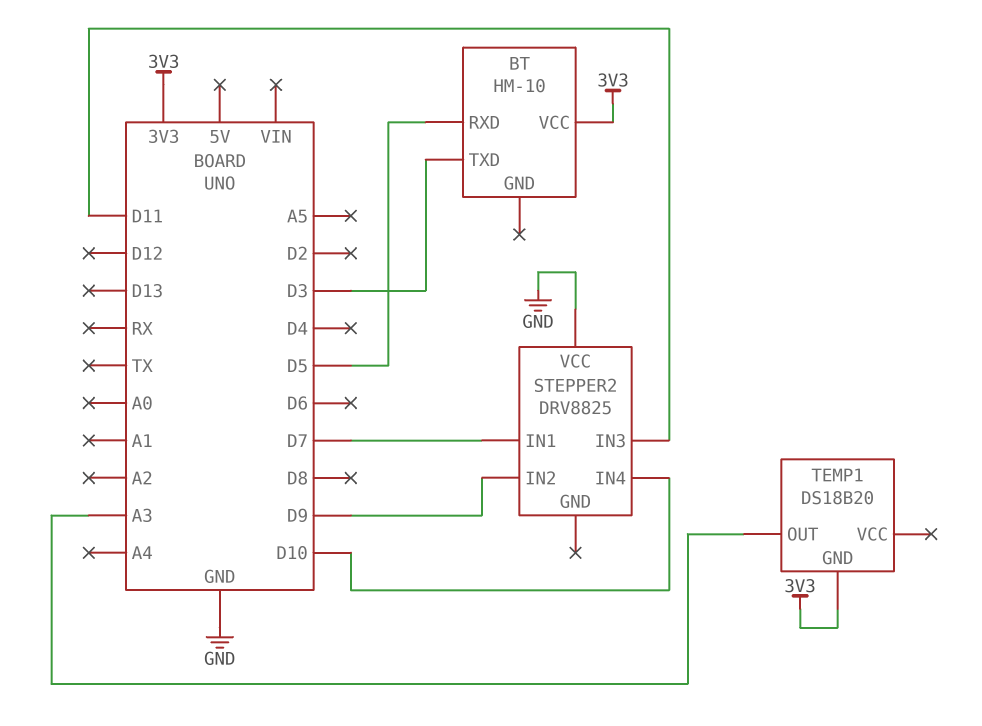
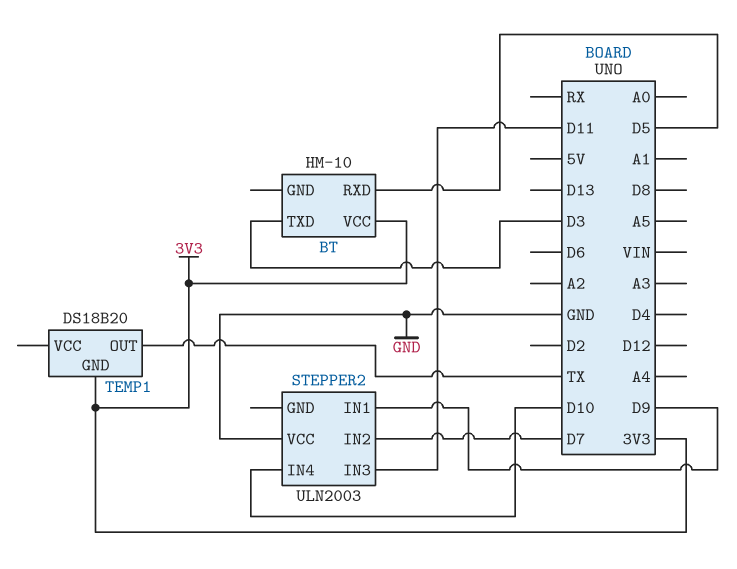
STEPPER2: DRV8825 -> ULN2003
STEPPER2 pin IN1: D7 -> D9
STEPPER2 pin IN2: D9 -> D7
TEMP1 pin OUT: A3 -> TX

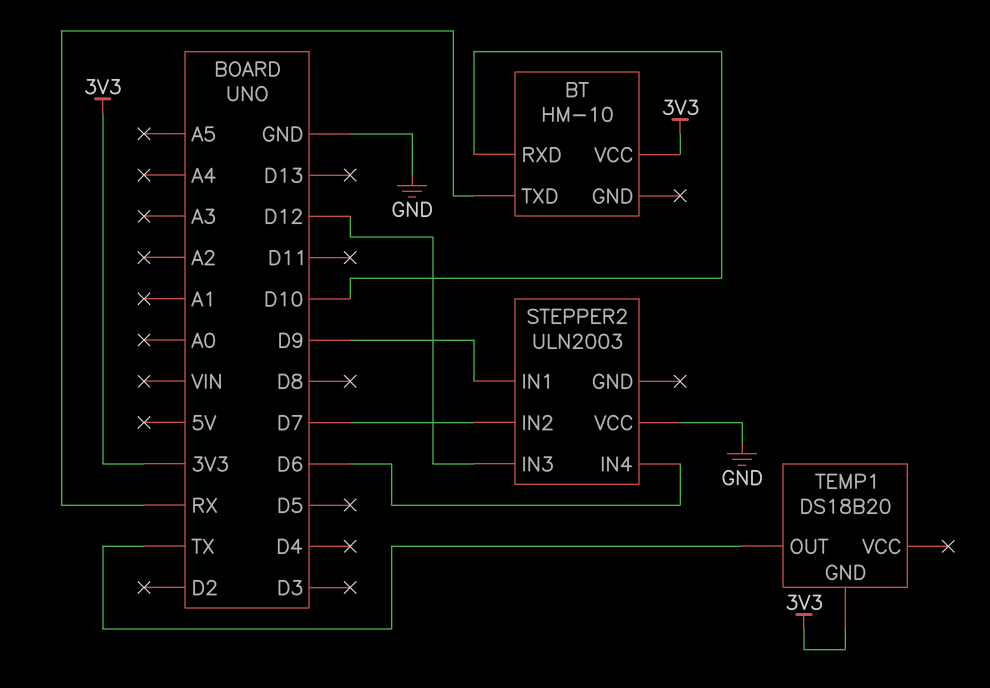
BT pin RXD: D5 -> D10
BT pin TXD: D3 -> RX
STEPPER2 pin IN3: D11 -> D12
STEPPER2 pin IN4: D10 -> D6

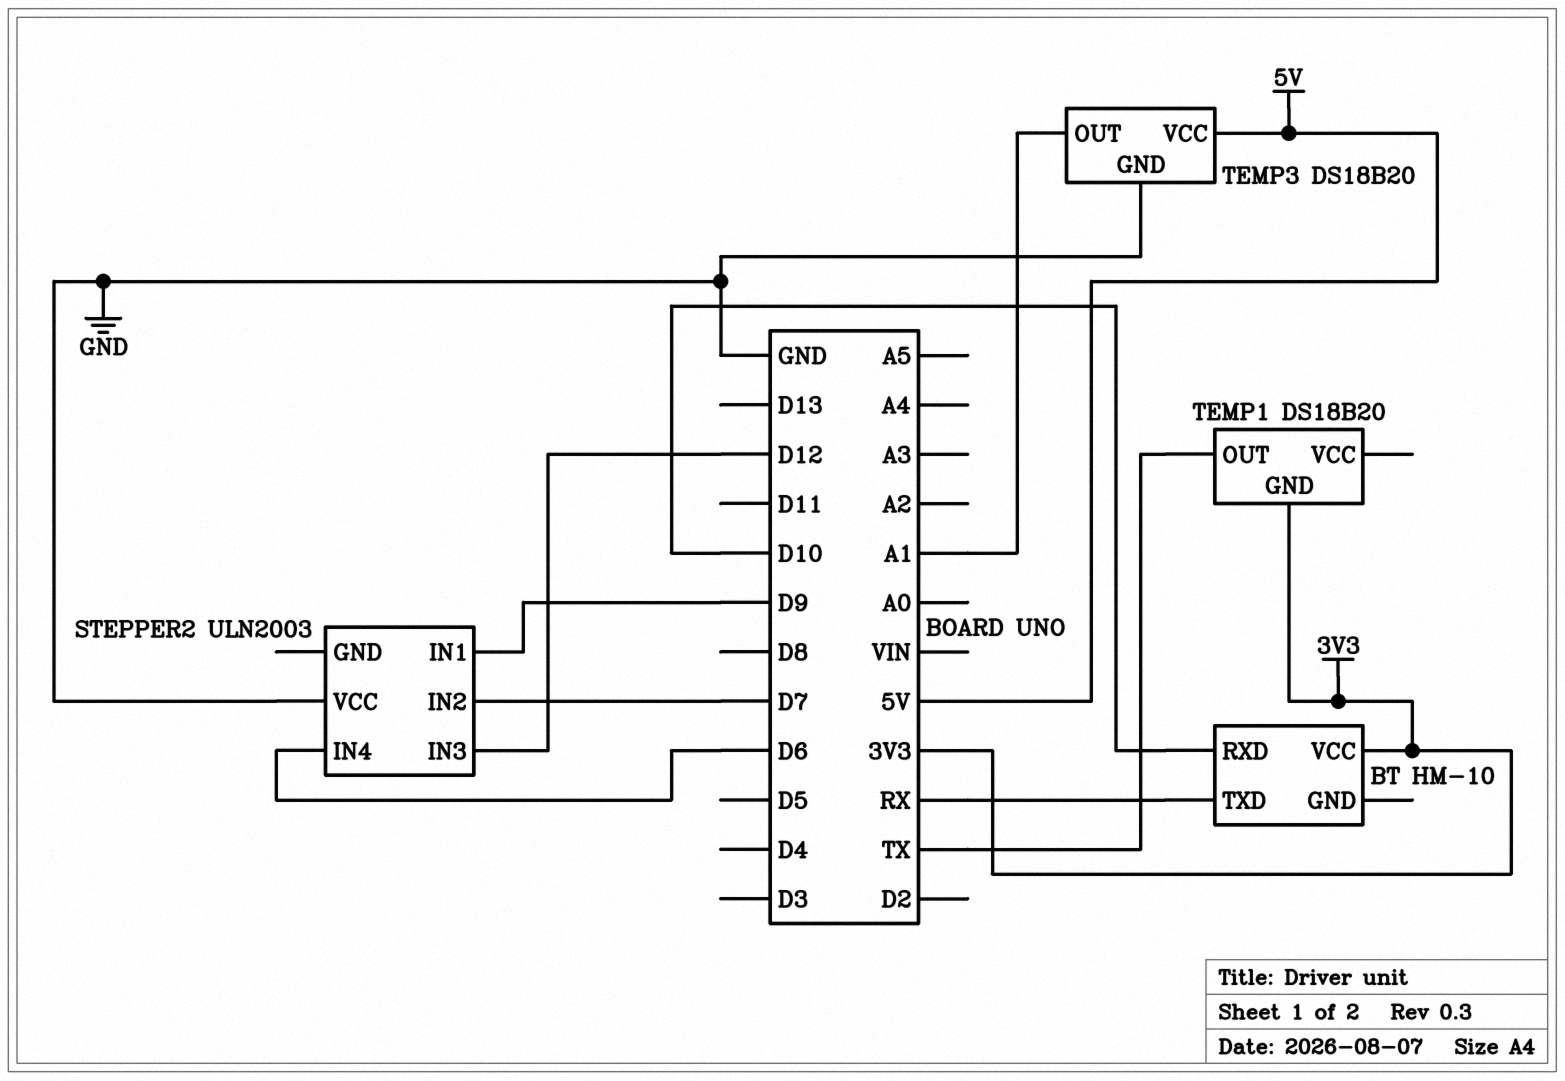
TEMP3: none -> DS18B20
TEMP3 pin GND: none -> GND
TEMP3 pin OUT: none -> A1
TEMP3 pin VCC: none -> 5V

